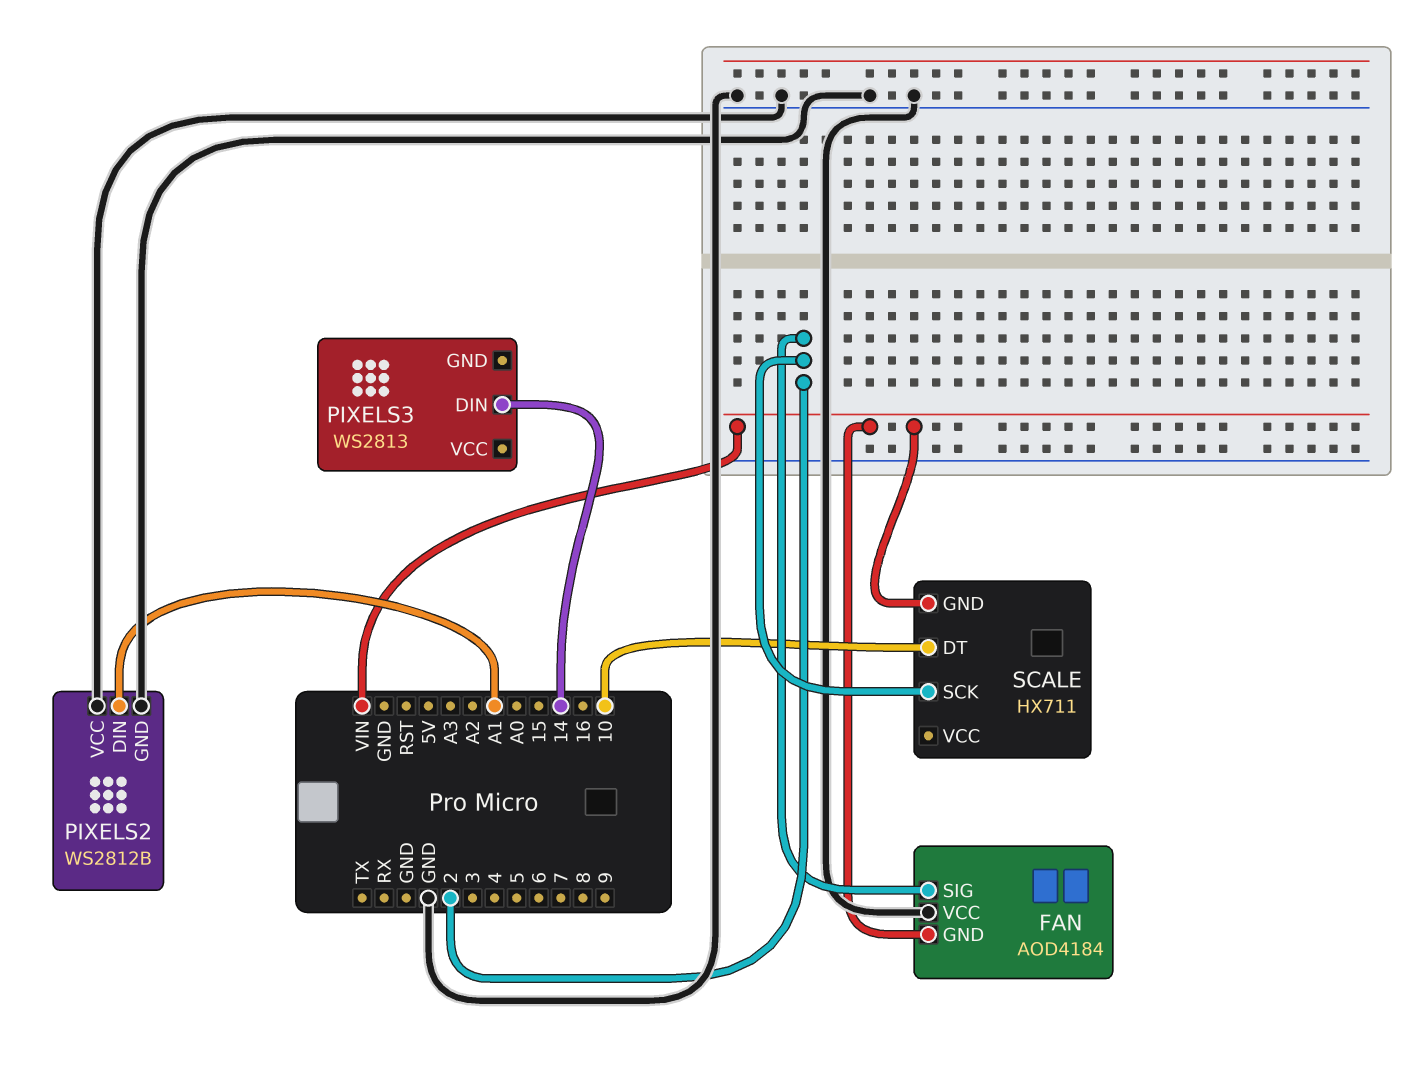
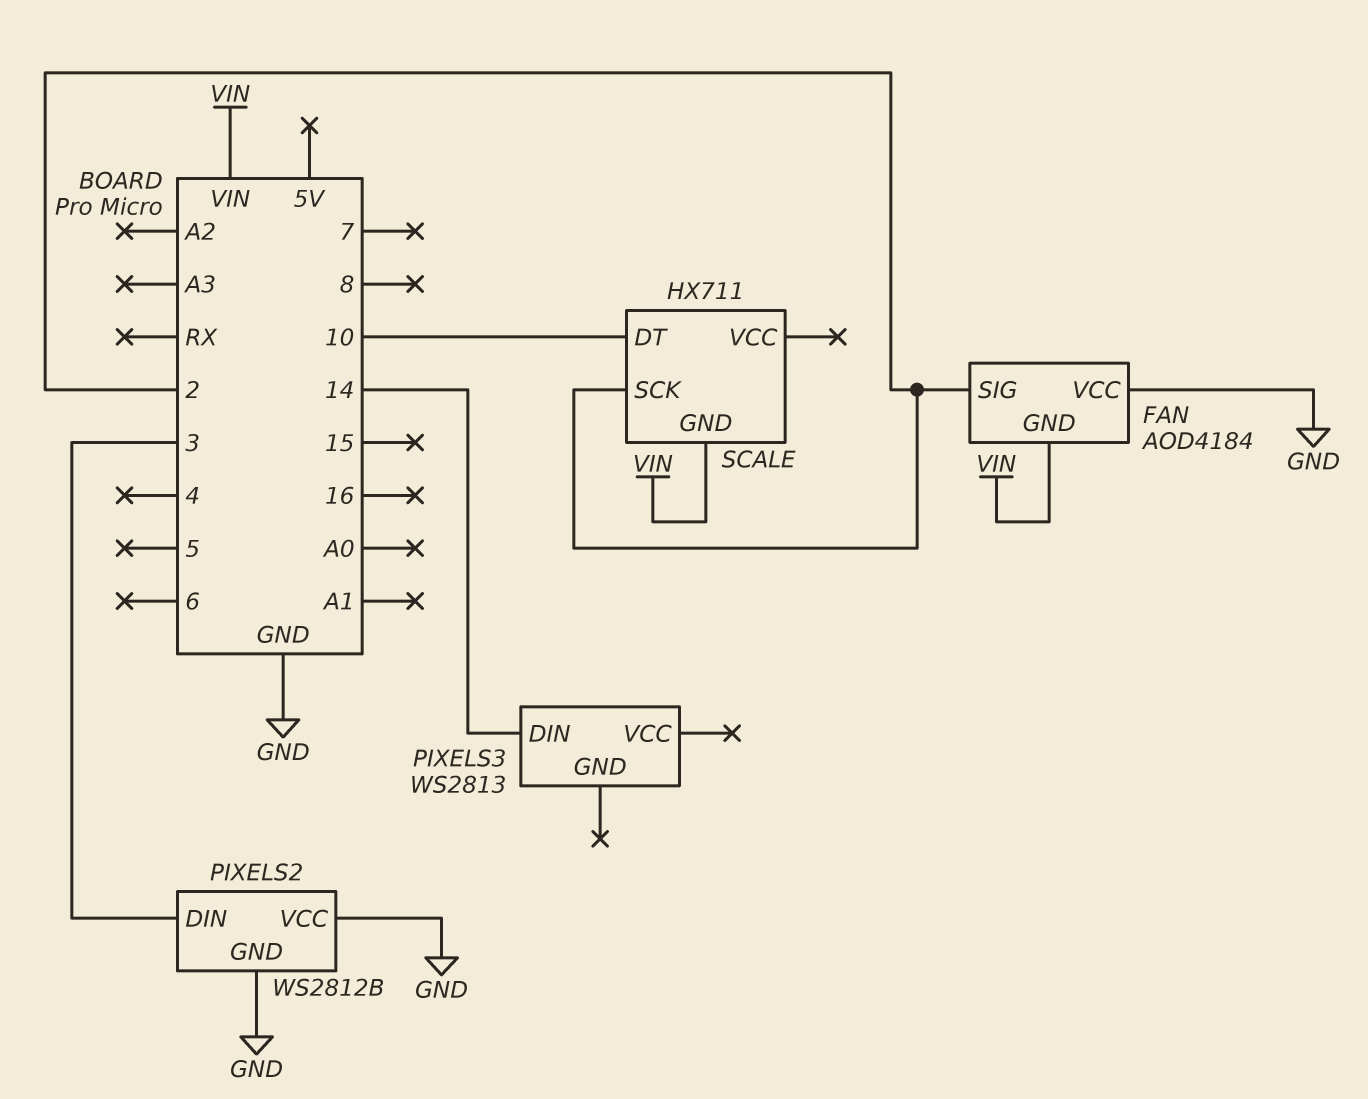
PIXELS2 pin DIN: A1 -> 3

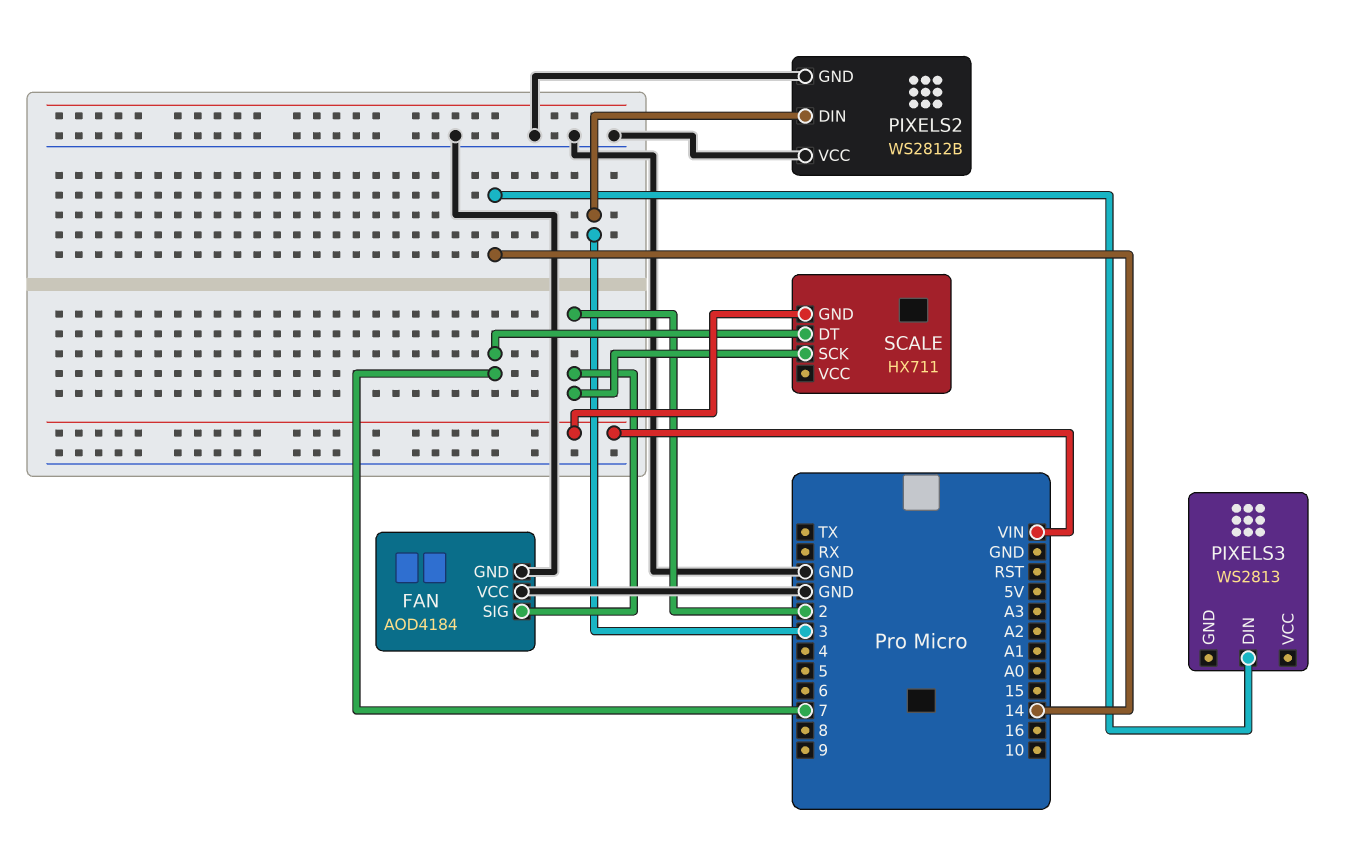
FAN pin GND: VIN -> GND
SCALE pin DT: 10 -> 7

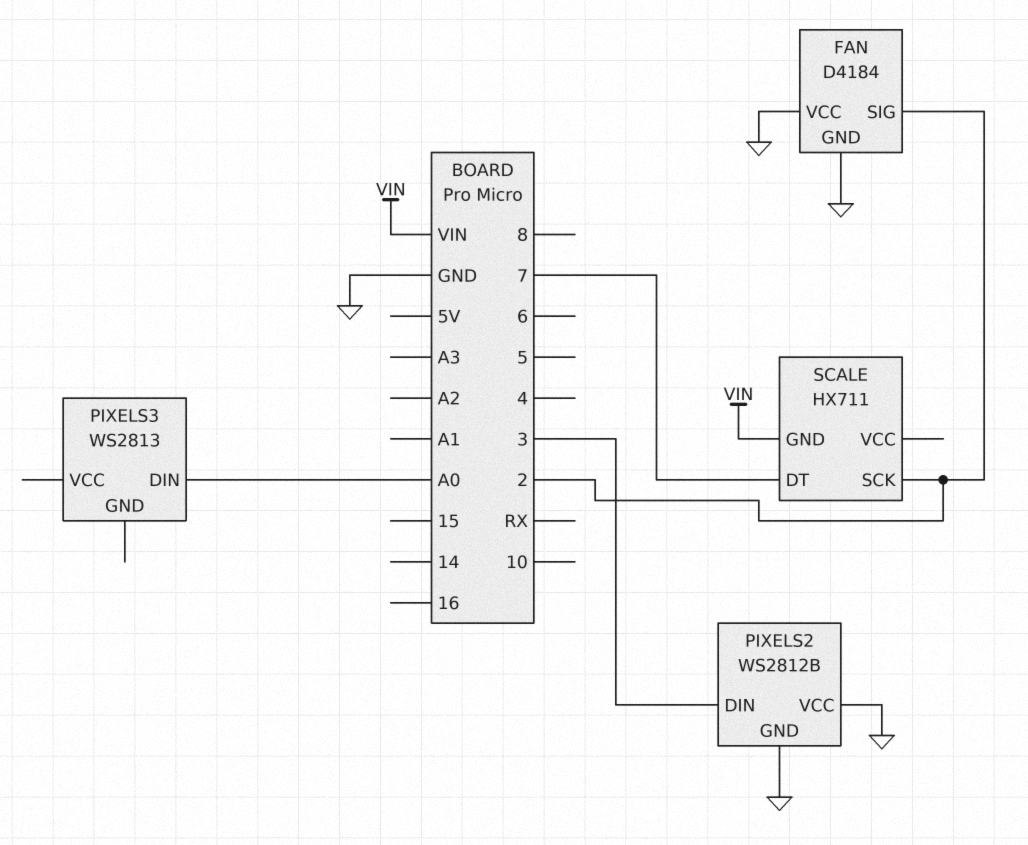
FAN: AOD4184 -> D4184
PIXELS3 pin DIN: 14 -> A0

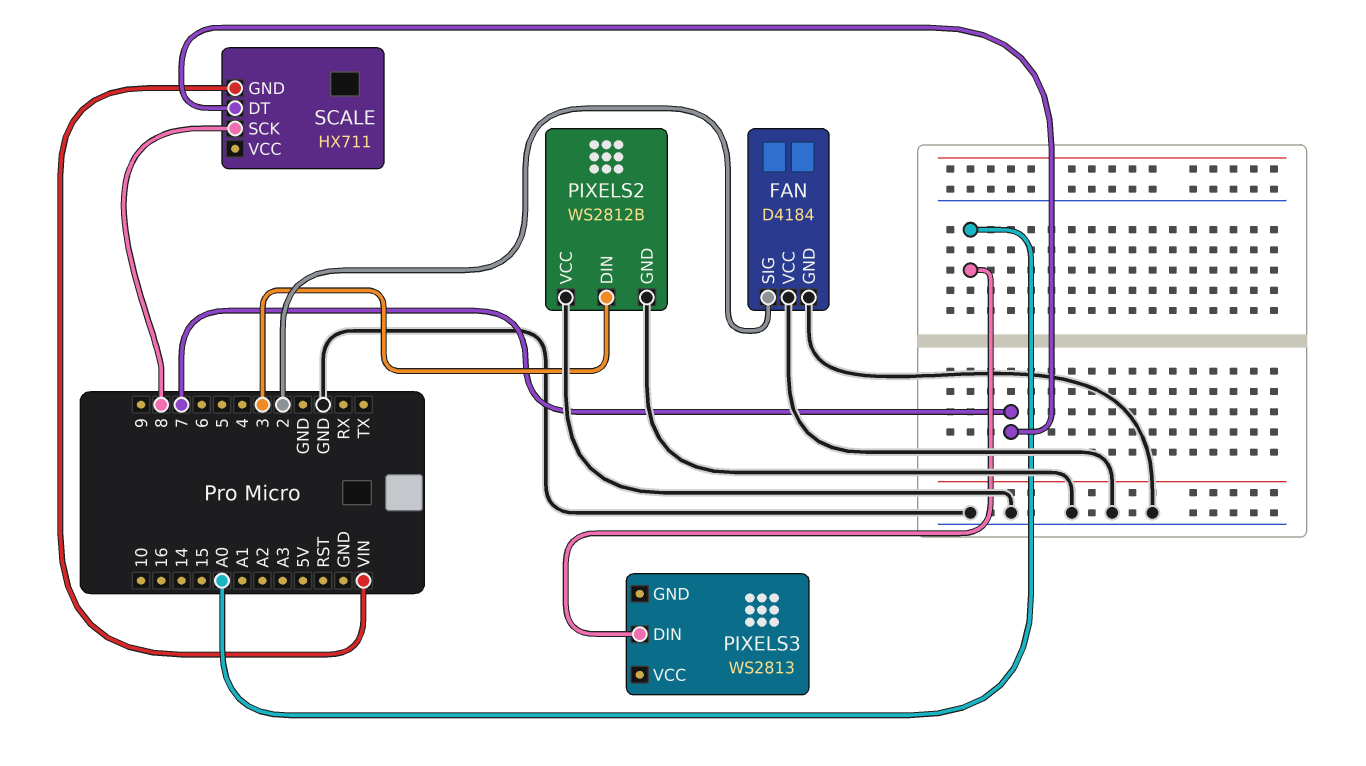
SCALE pin SCK: 2 -> 8

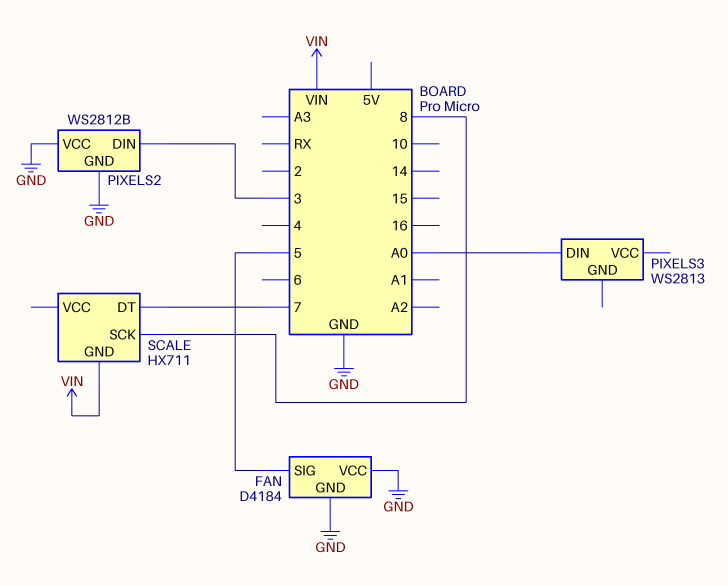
FAN pin SIG: 2 -> 5

